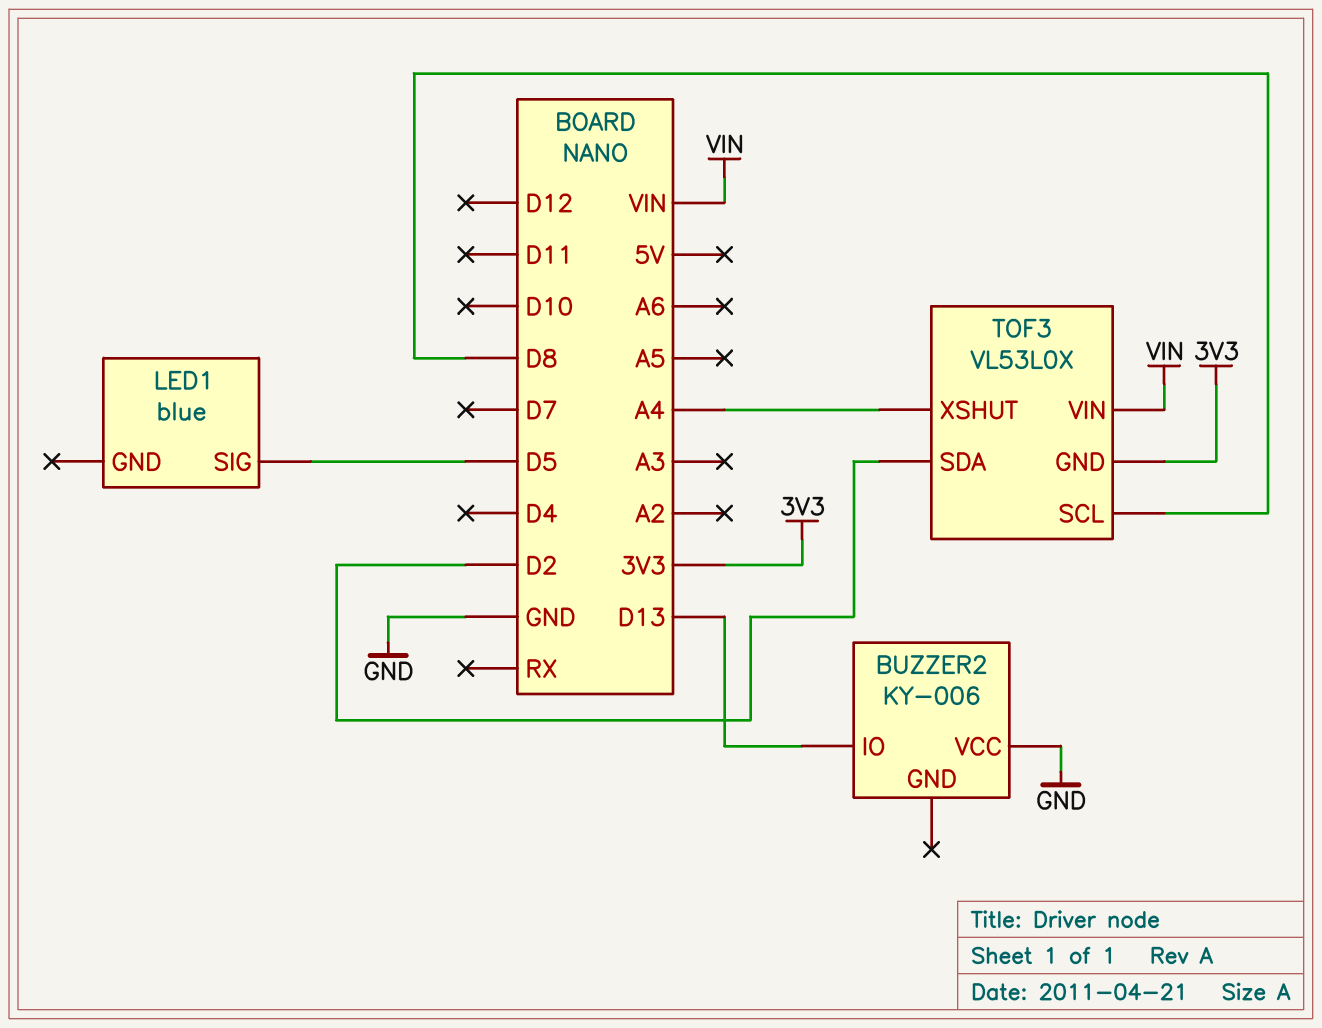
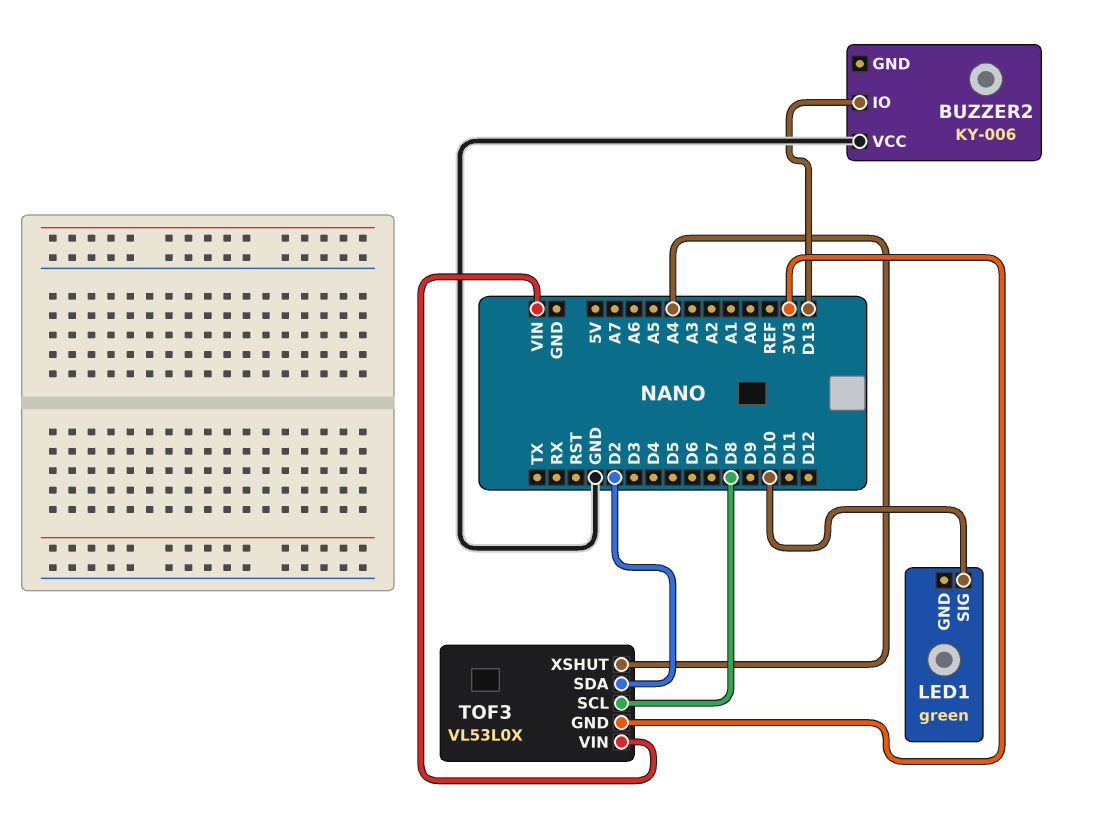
LED1: blue -> green
LED1 pin SIG: D5 -> D10

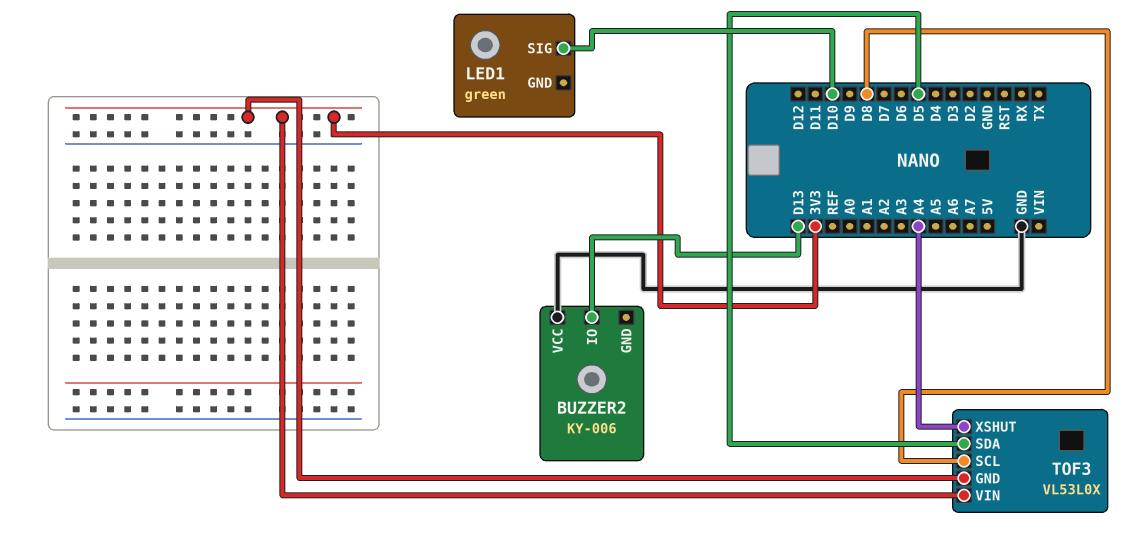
TOF3 pin SDA: D2 -> D5
TOF3 pin VIN: VIN -> 3V3

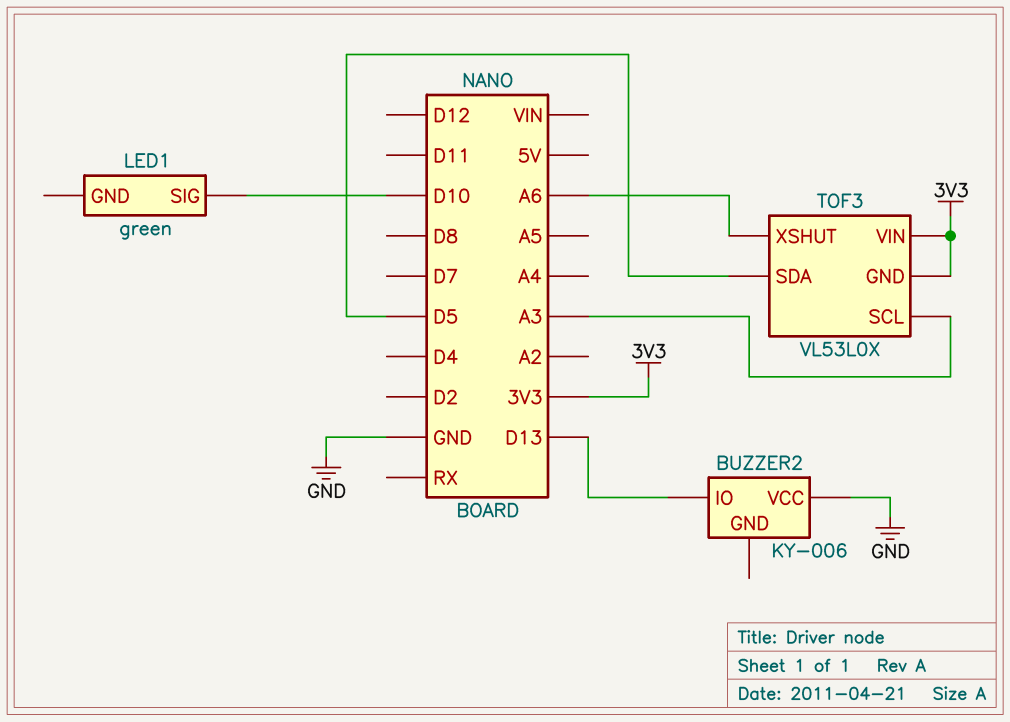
TOF3 pin SCL: D8 -> A3
TOF3 pin XSHUT: A4 -> A6

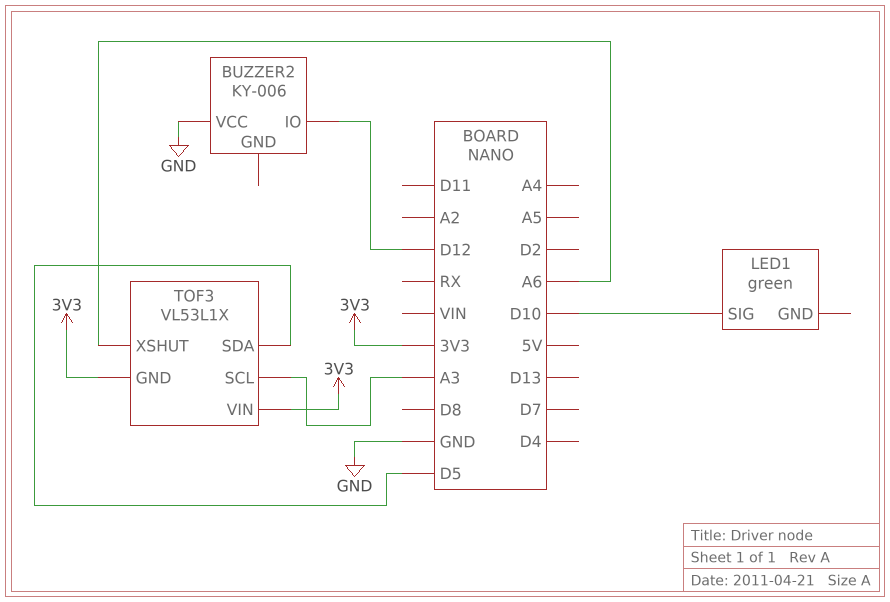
BUZZER2 pin IO: D13 -> D12
TOF3: VL53L0X -> VL53L1X

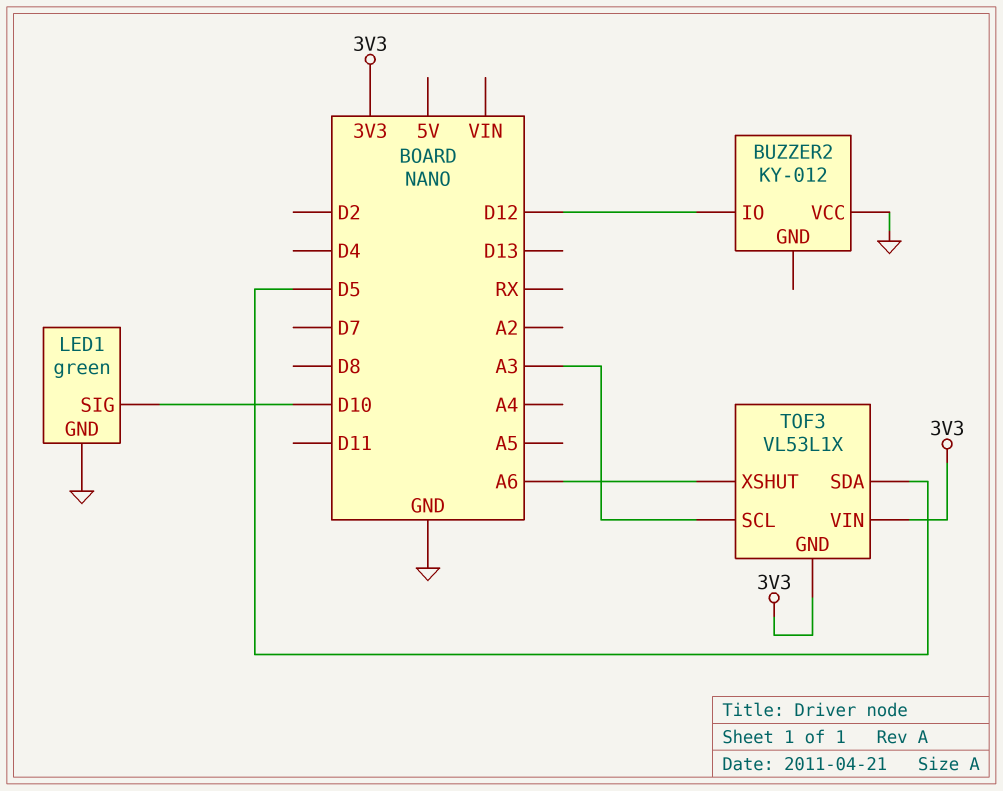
BUZZER2: KY-006 -> KY-012
LED1 pin GND: none -> GND

